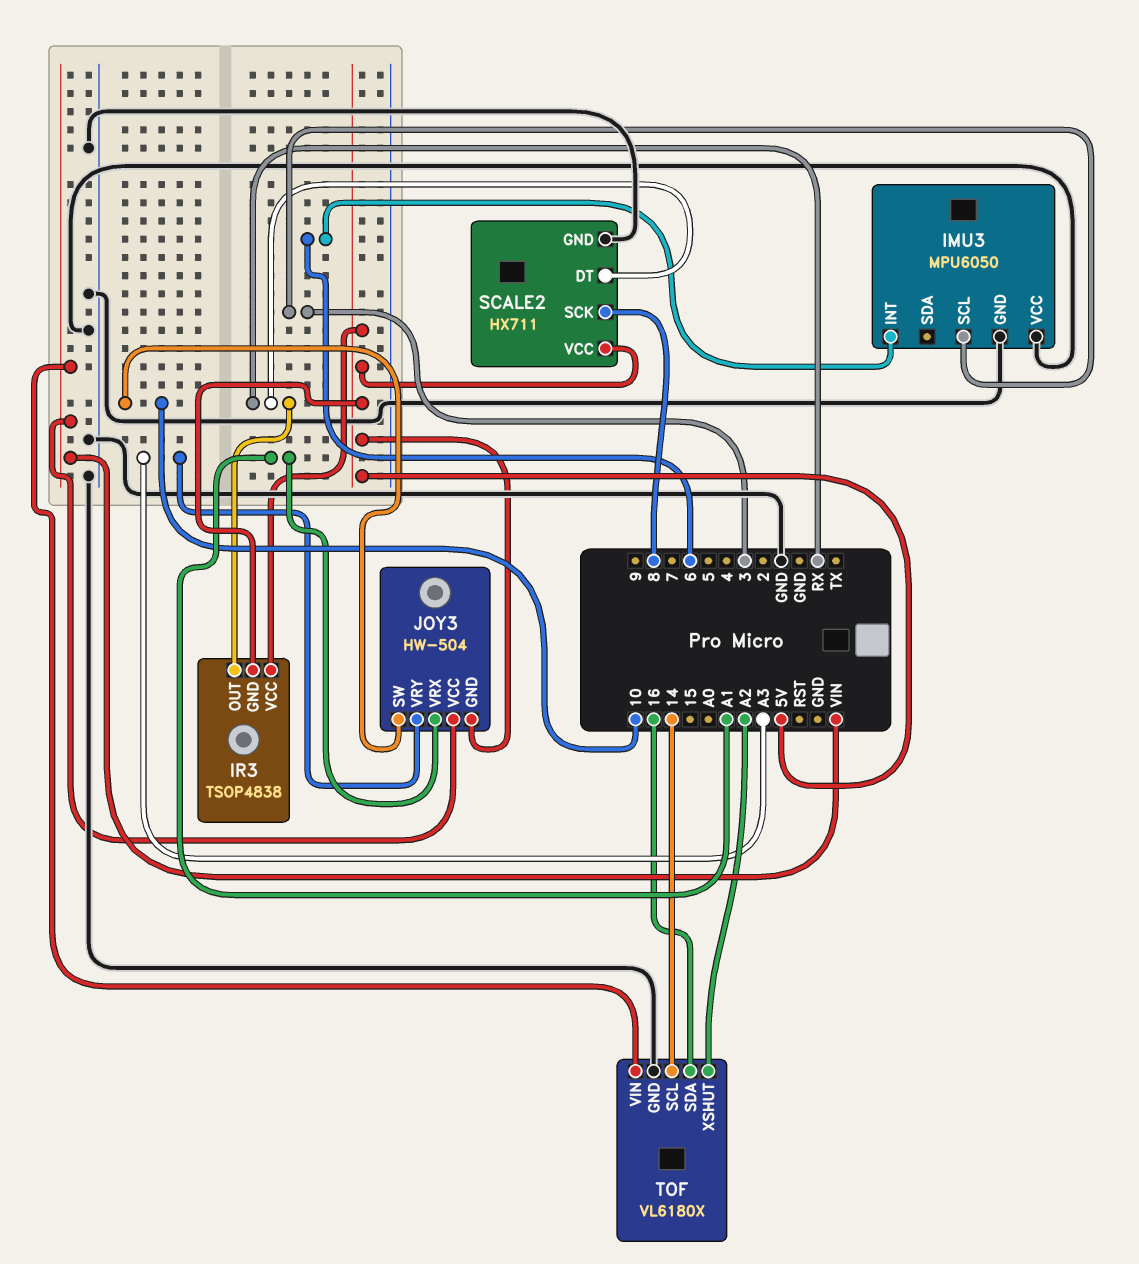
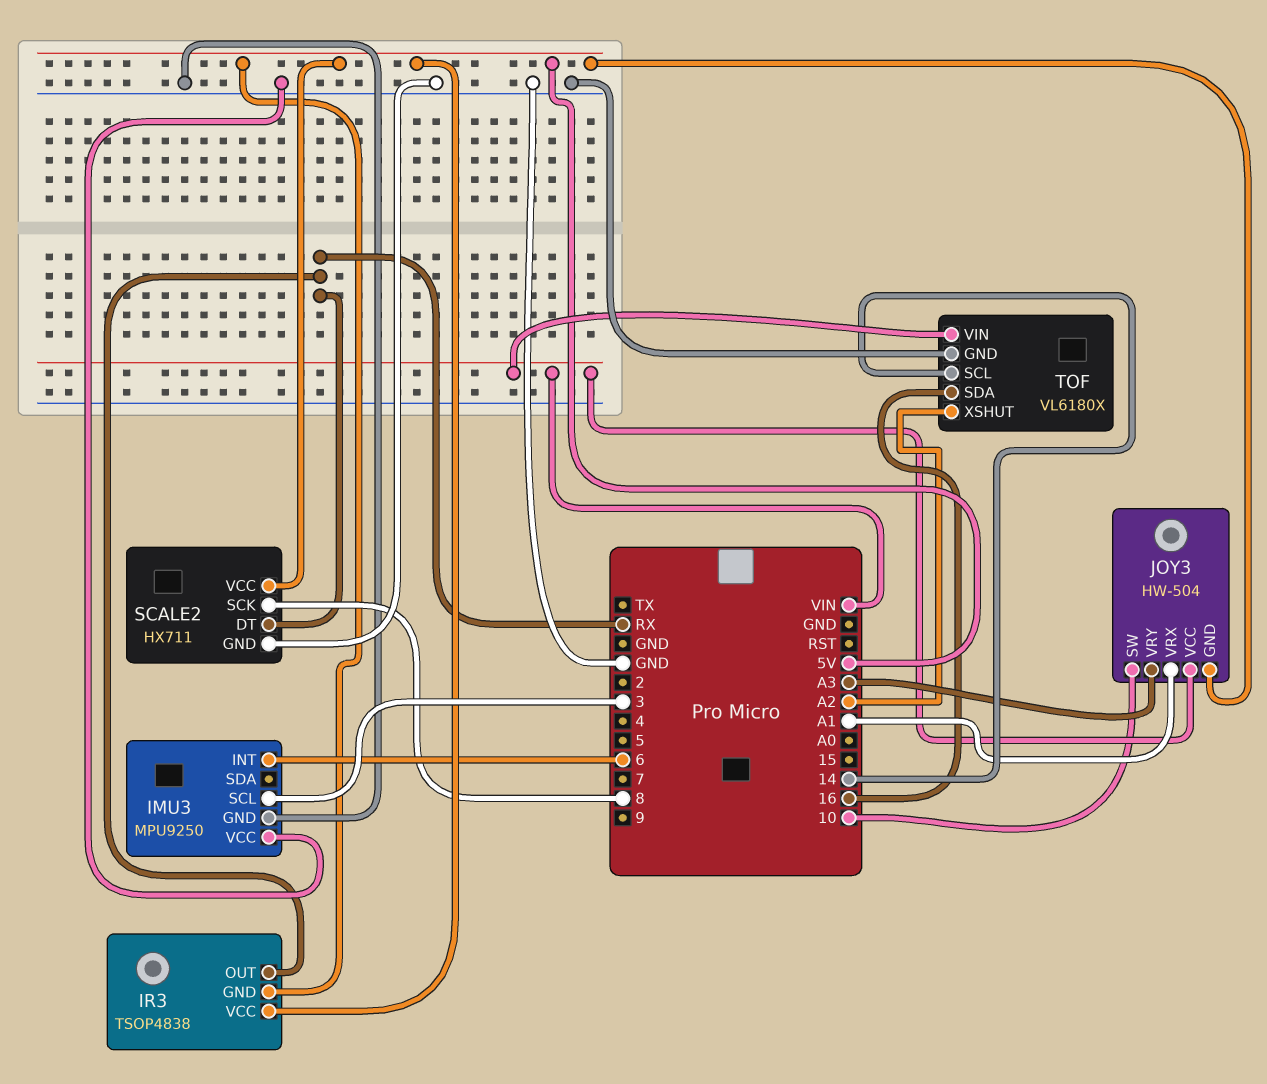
IMU3: MPU6050 -> MPU9250

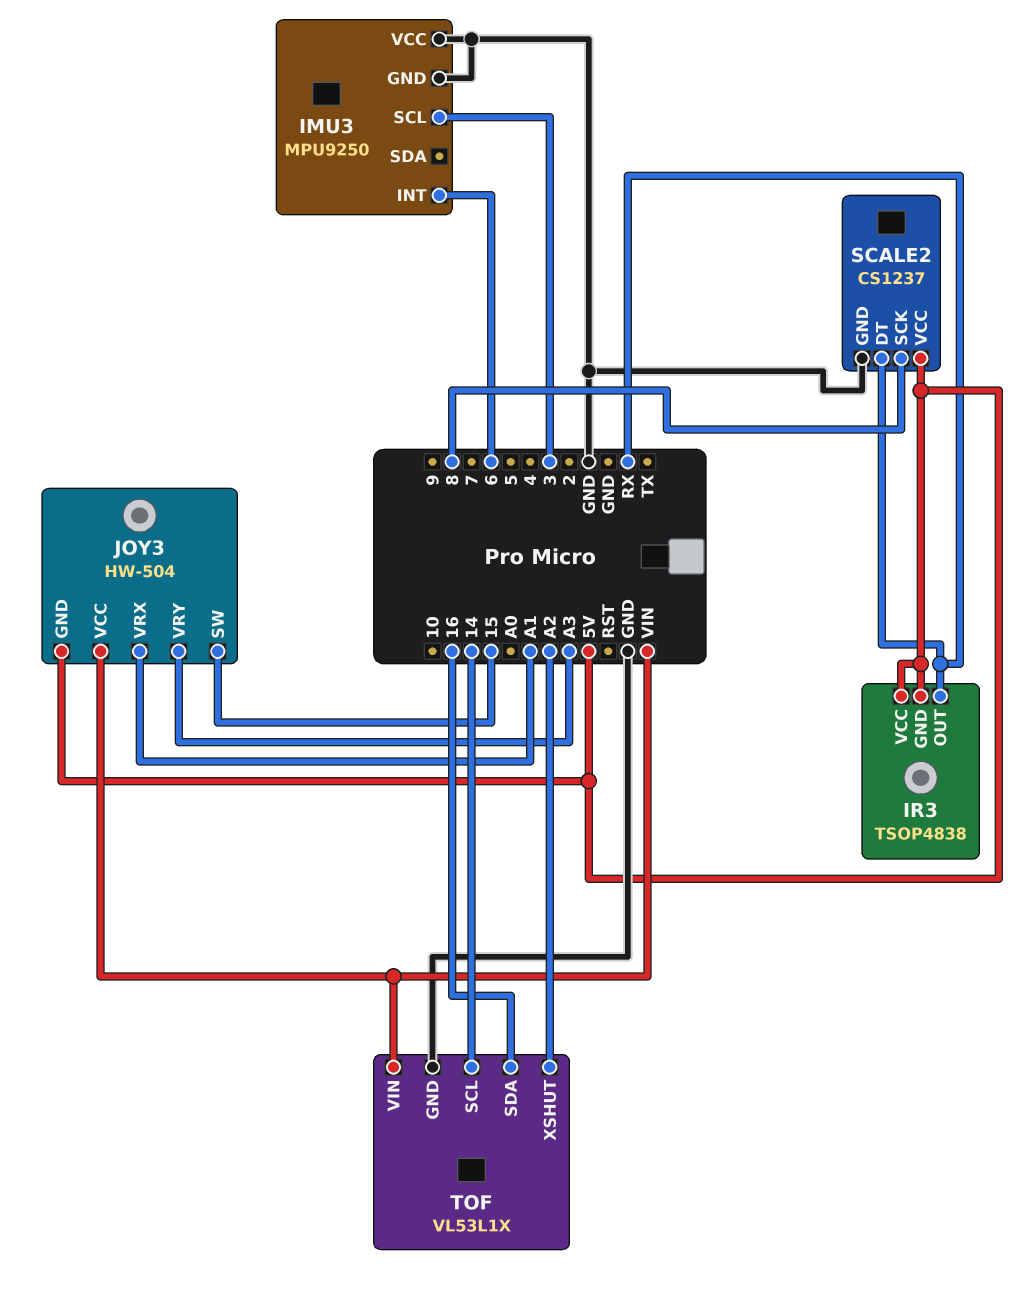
JOY3 pin SW: 10 -> 15
SCALE2: HX711 -> CS1237
TOF: VL6180X -> VL53L1X

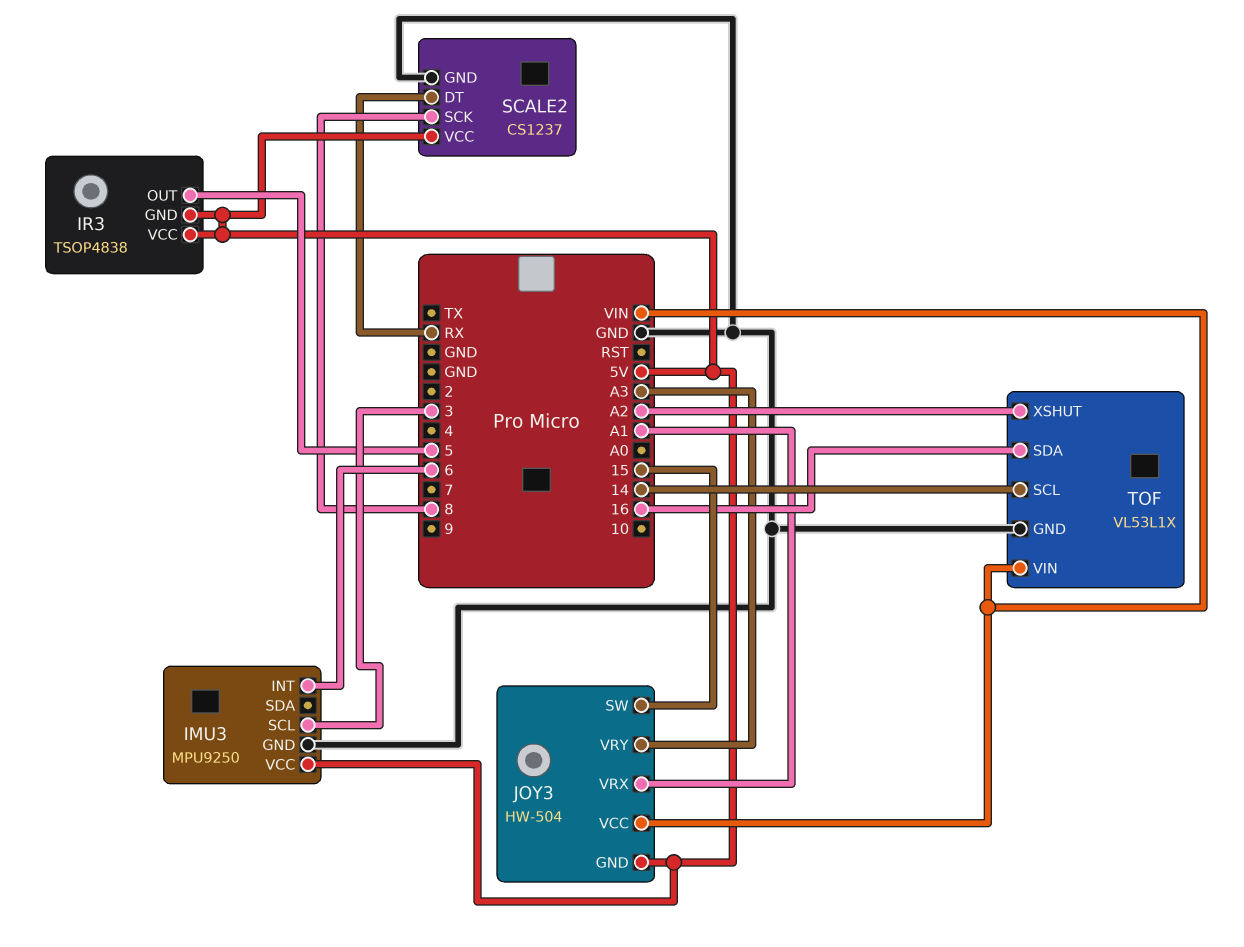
IMU3 pin VCC: GND -> 5V
IR3 pin OUT: RX -> 5

